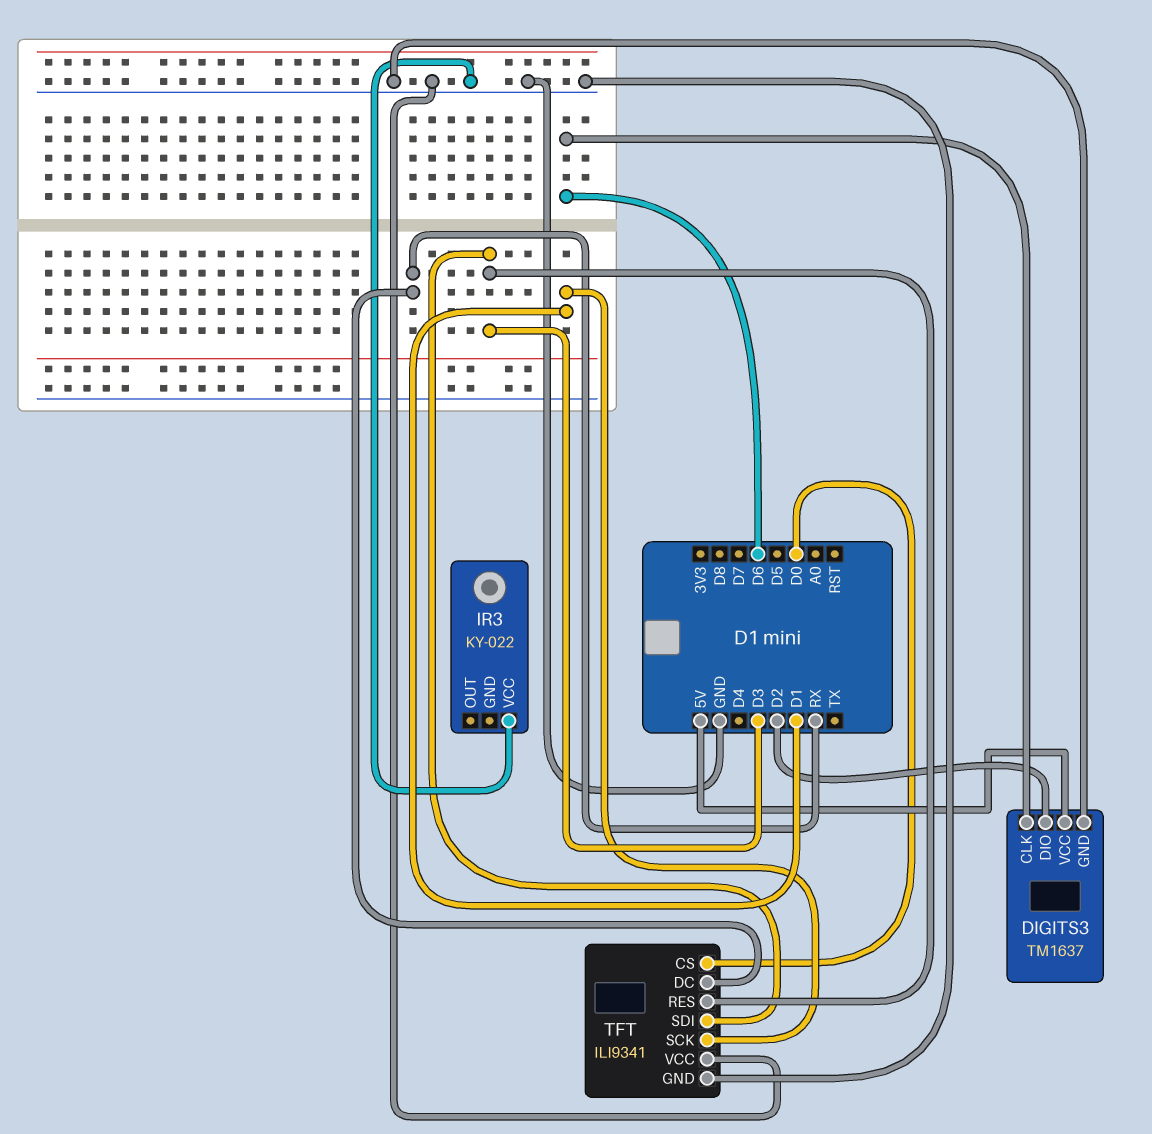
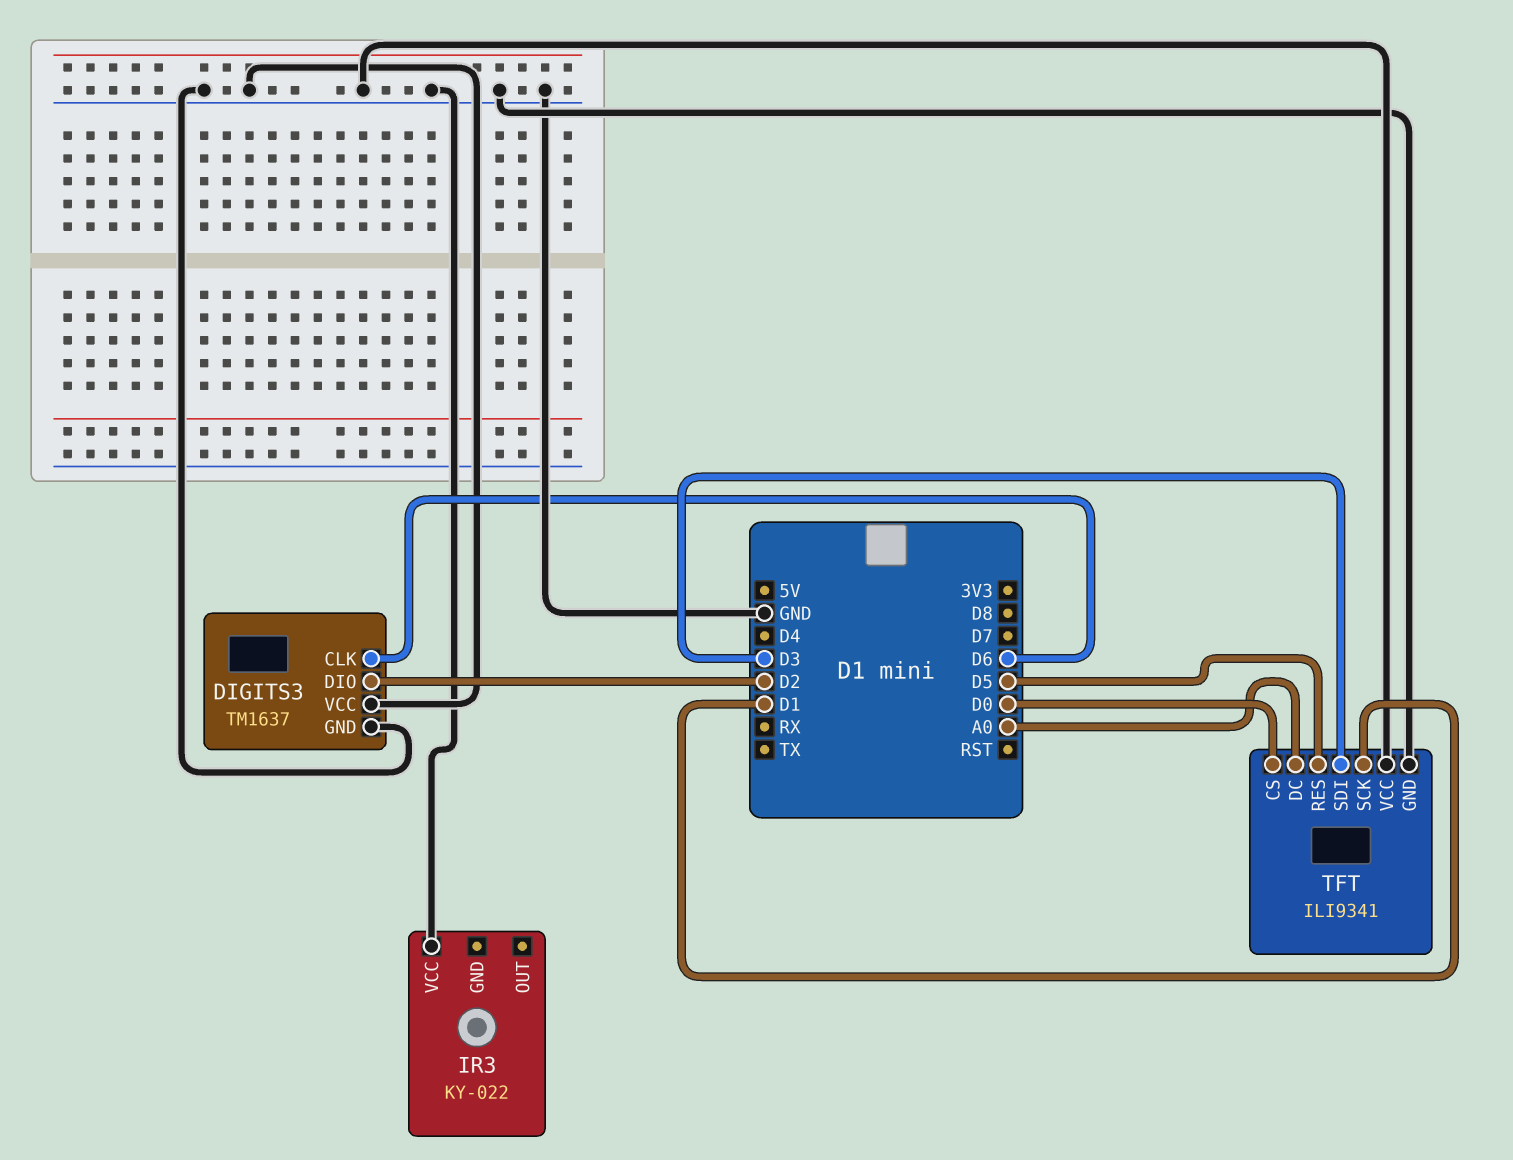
DIGITS3 pin VCC: 5V -> GND
TFT pin DC: RX -> A0
TFT pin RES: D3 -> D5

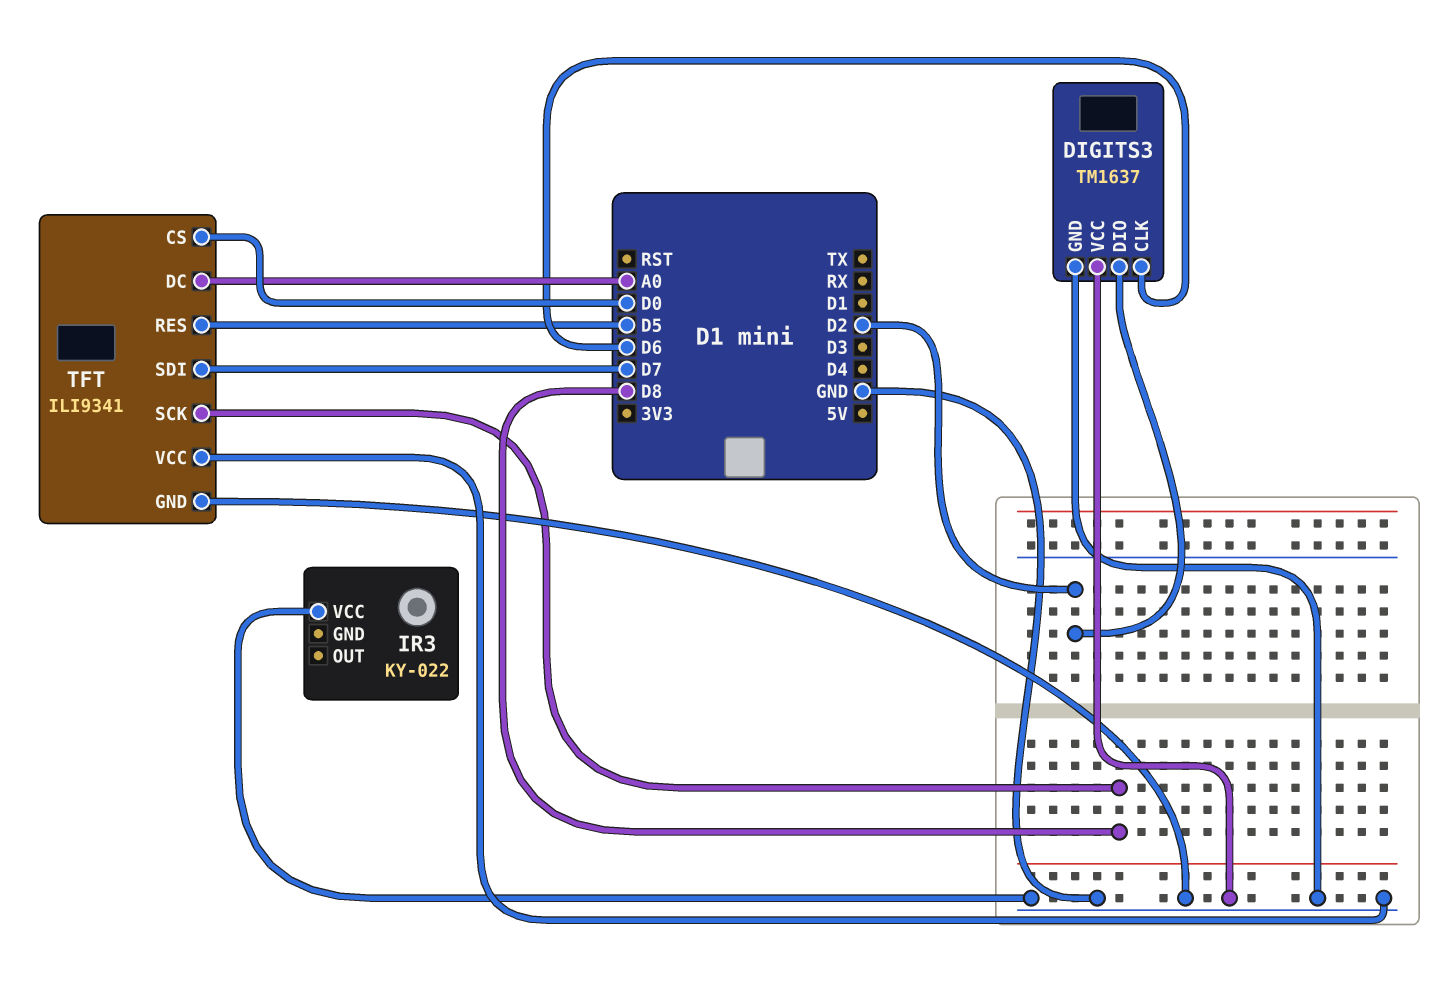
TFT pin SCK: D1 -> D8
TFT pin SDI: D3 -> D7

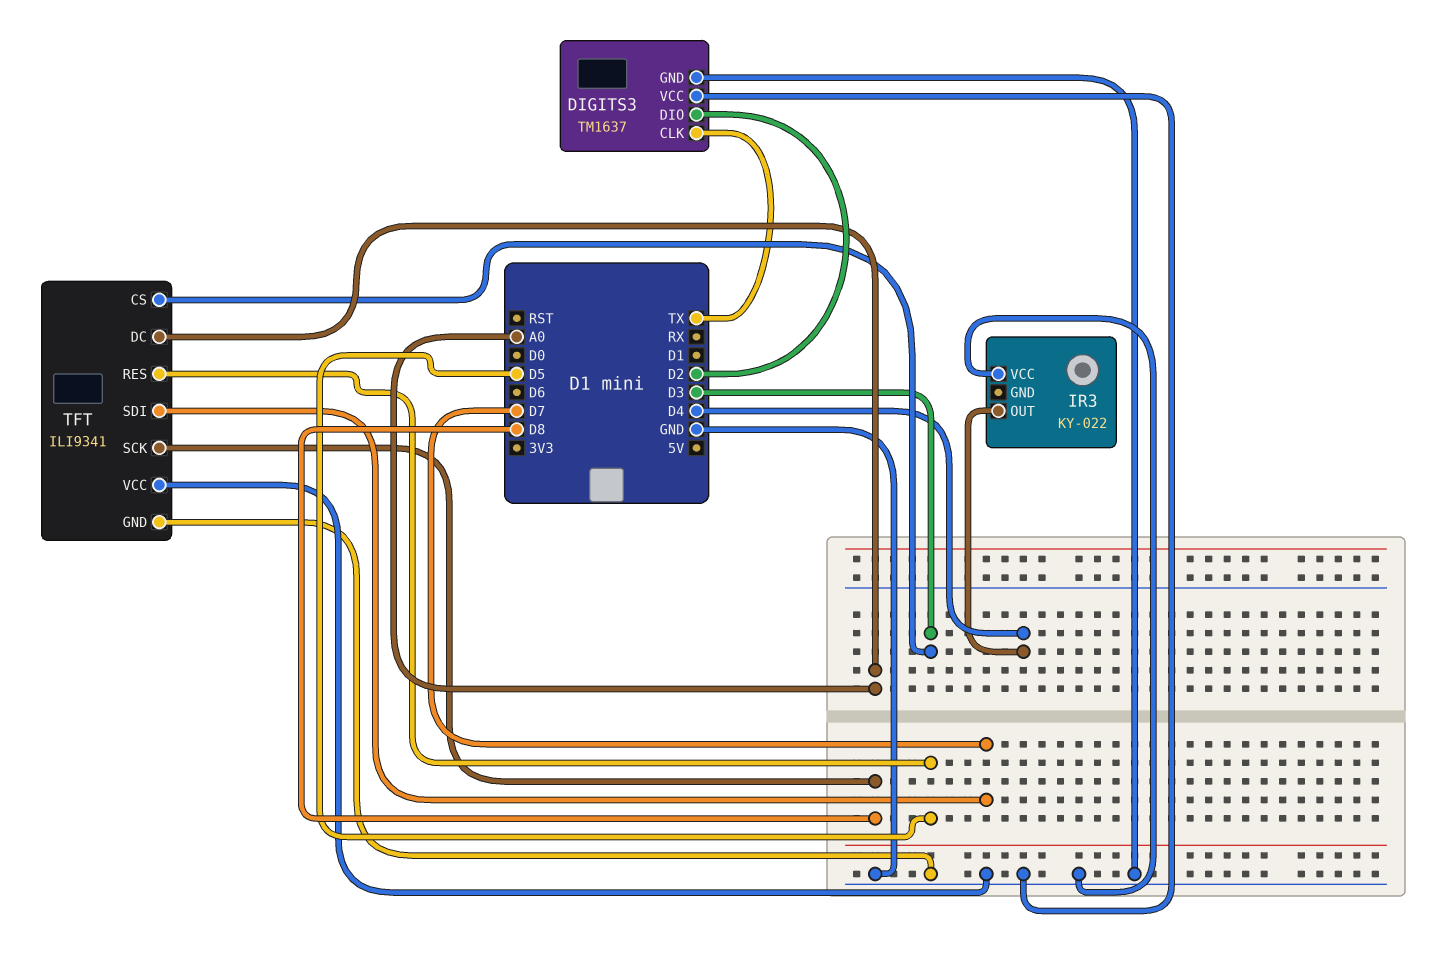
DIGITS3 pin CLK: D6 -> TX
IR3 pin OUT: none -> D4
TFT pin CS: D0 -> D3

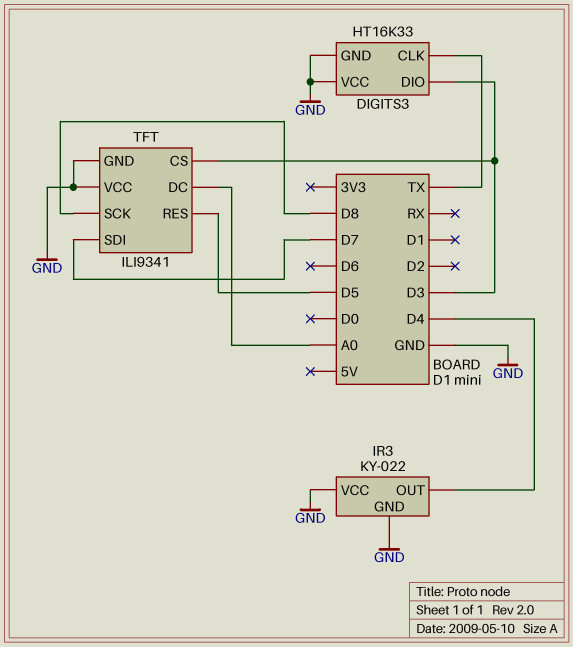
DIGITS3: TM1637 -> HT16K33
DIGITS3 pin DIO: D2 -> D3
IR3 pin GND: none -> GND

